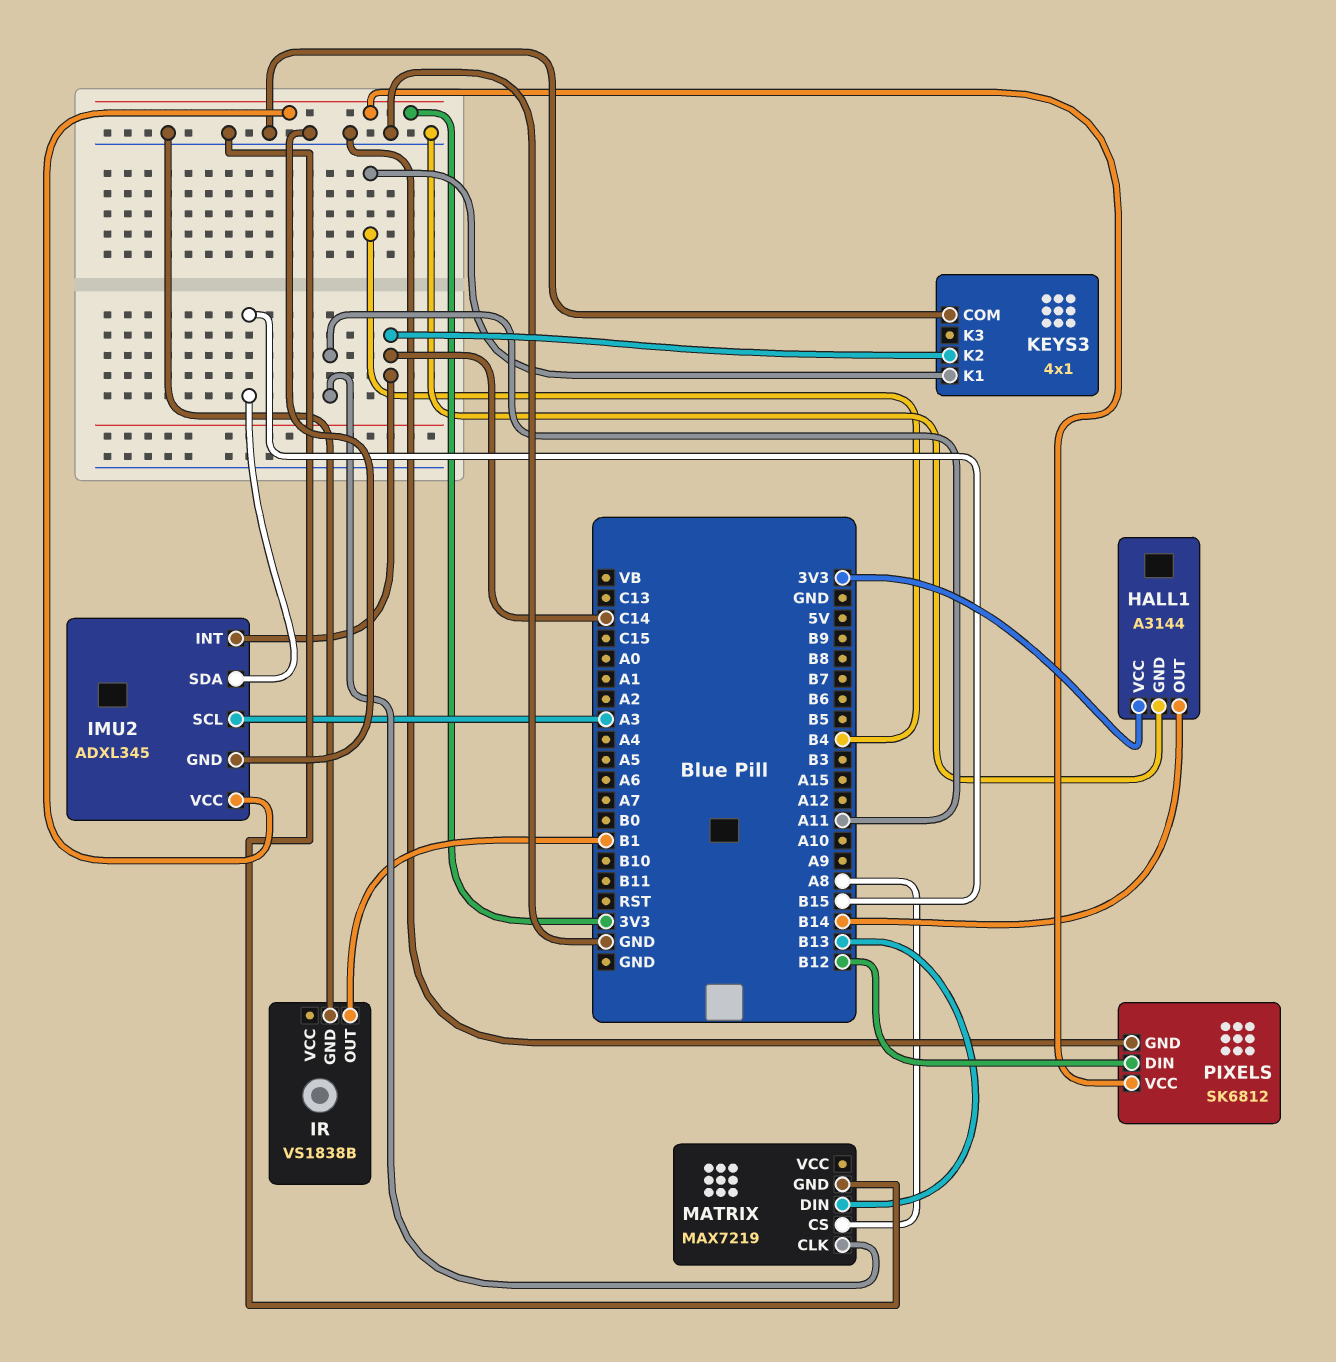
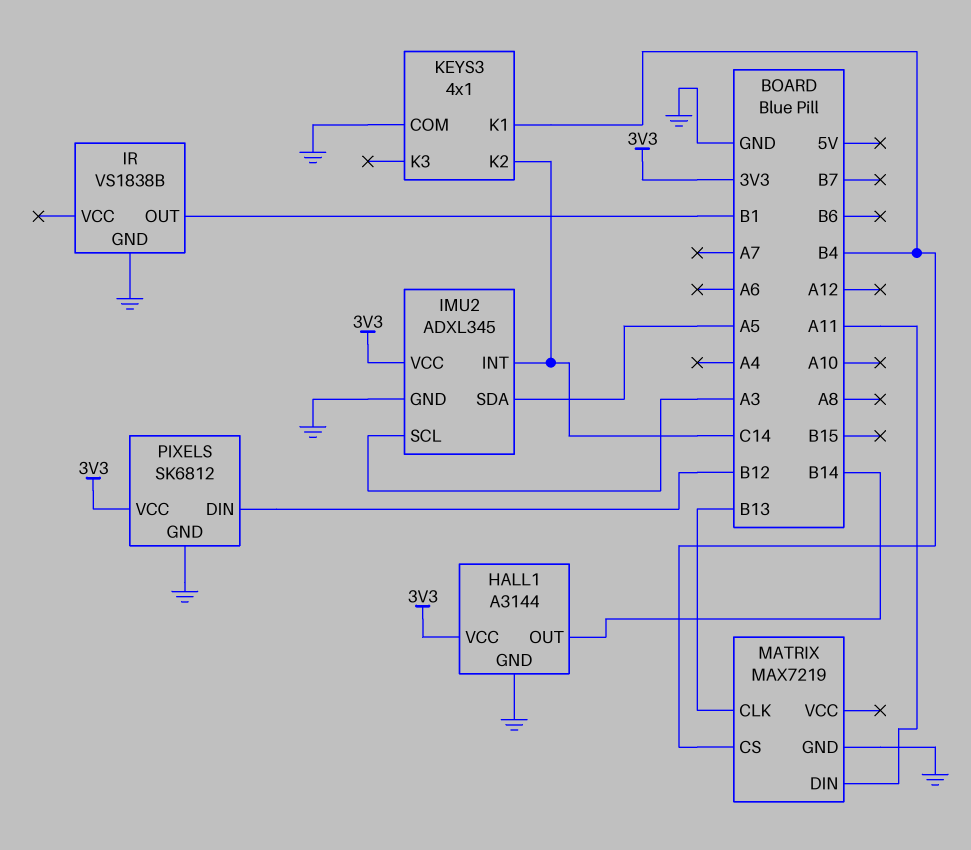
IMU2 pin SDA: B15 -> A5
MATRIX pin CLK: A11 -> B13
MATRIX pin CS: A8 -> B4
MATRIX pin DIN: B13 -> A11

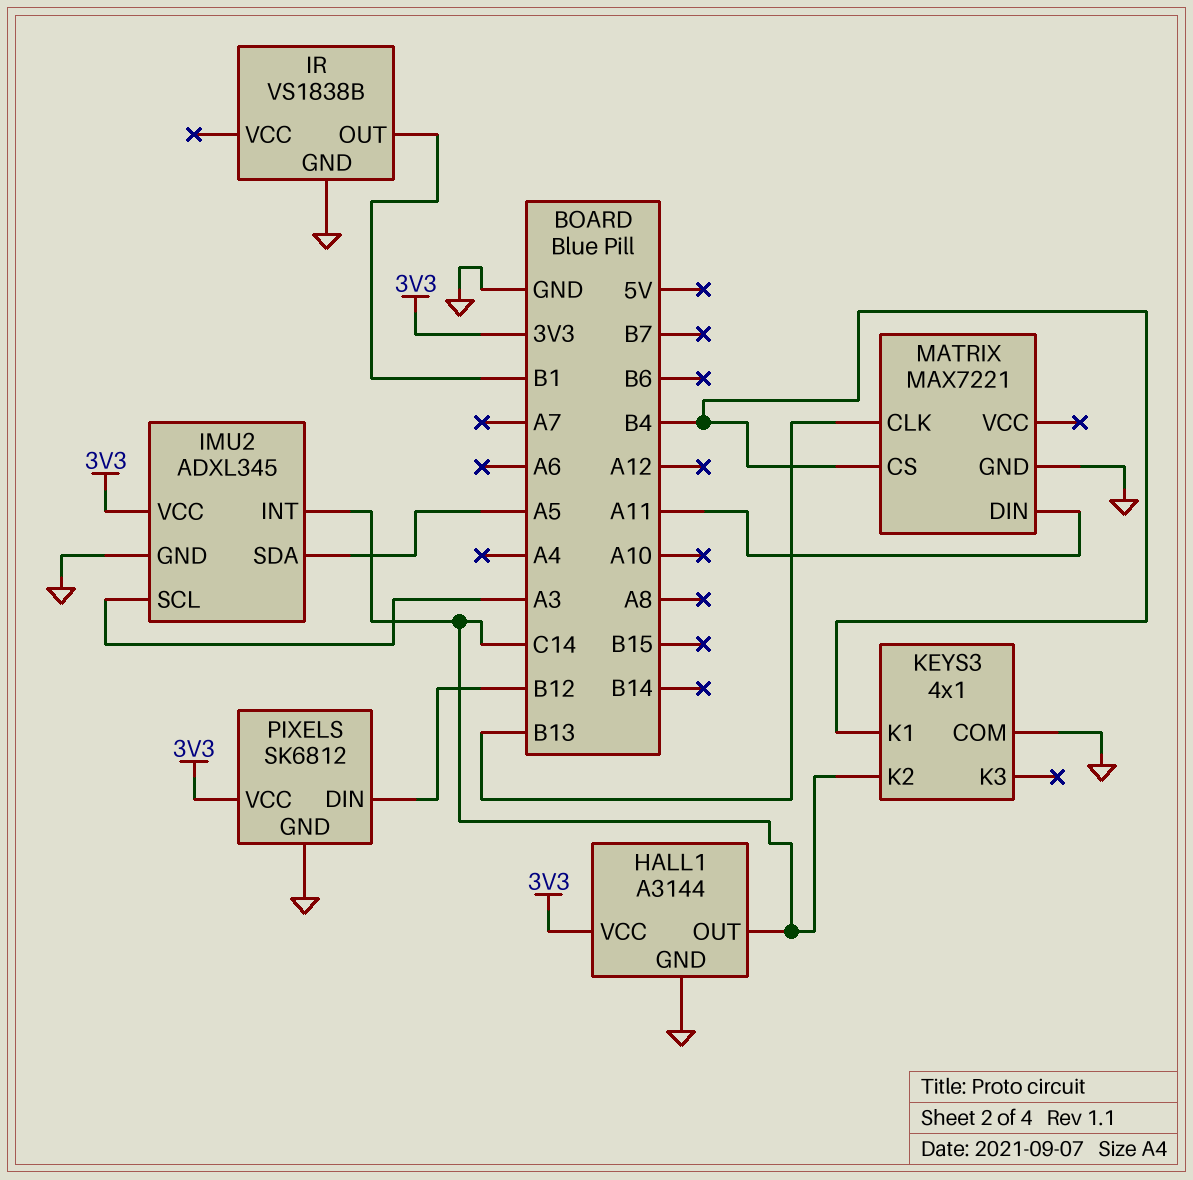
HALL1 pin OUT: B14 -> C14
MATRIX: MAX7219 -> MAX7221

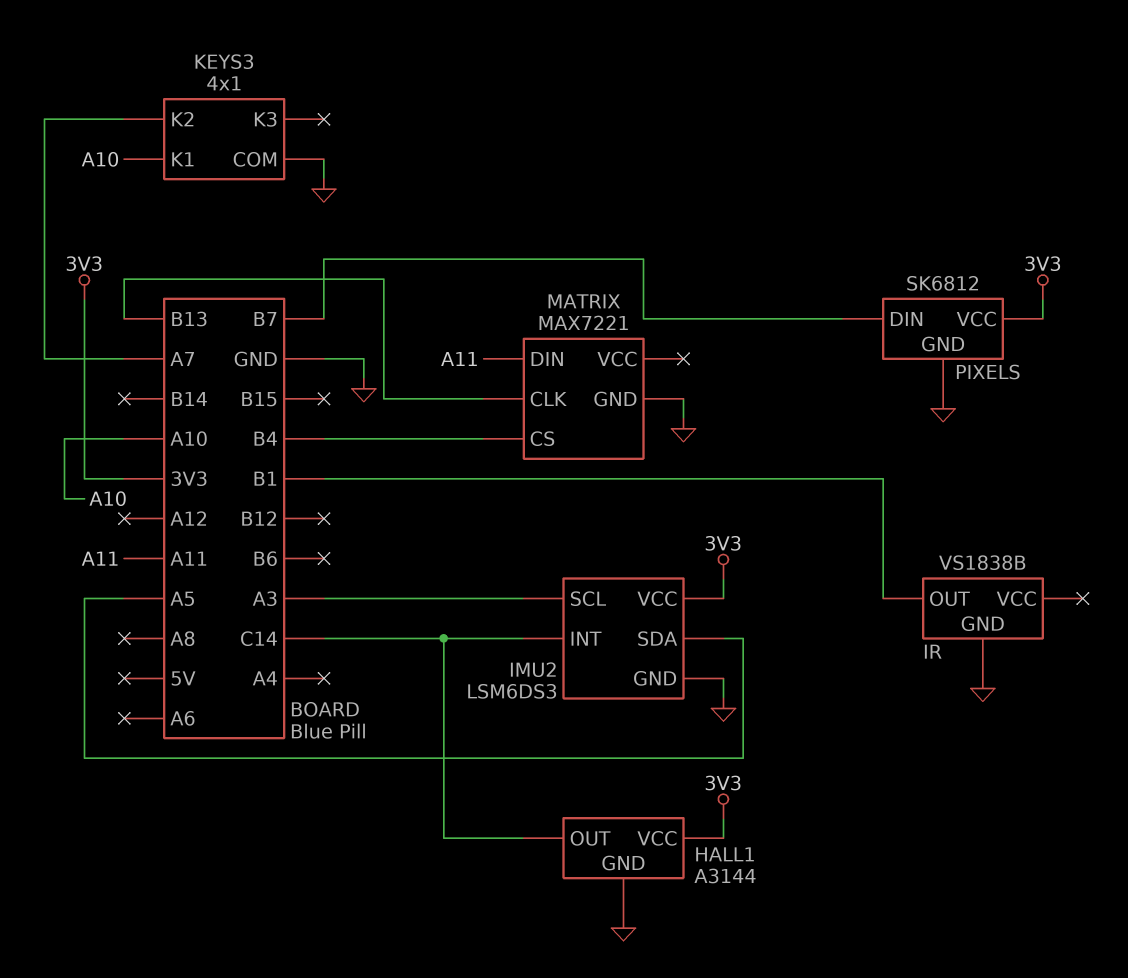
IMU2: ADXL345 -> LSM6DS3
KEYS3 pin K1: B4 -> A10
KEYS3 pin K2: C14 -> A7
PIXELS pin DIN: B12 -> B7

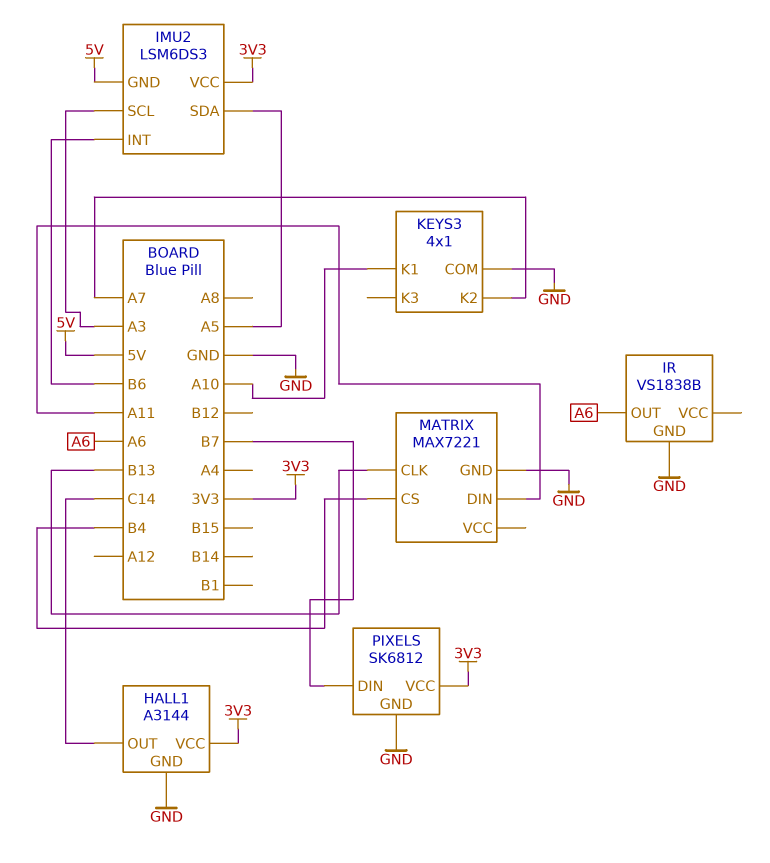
IMU2 pin GND: GND -> 5V
IMU2 pin INT: C14 -> B6
IR pin OUT: B1 -> A6

